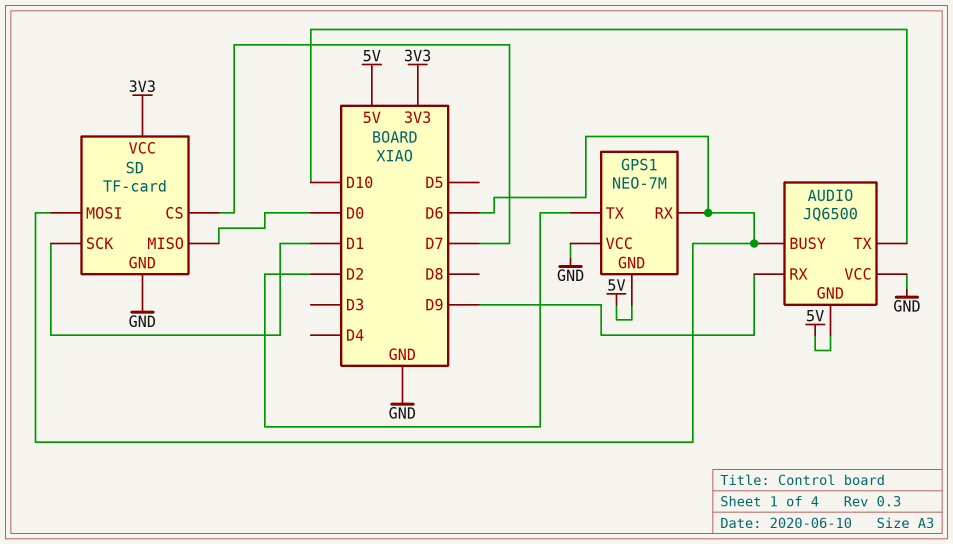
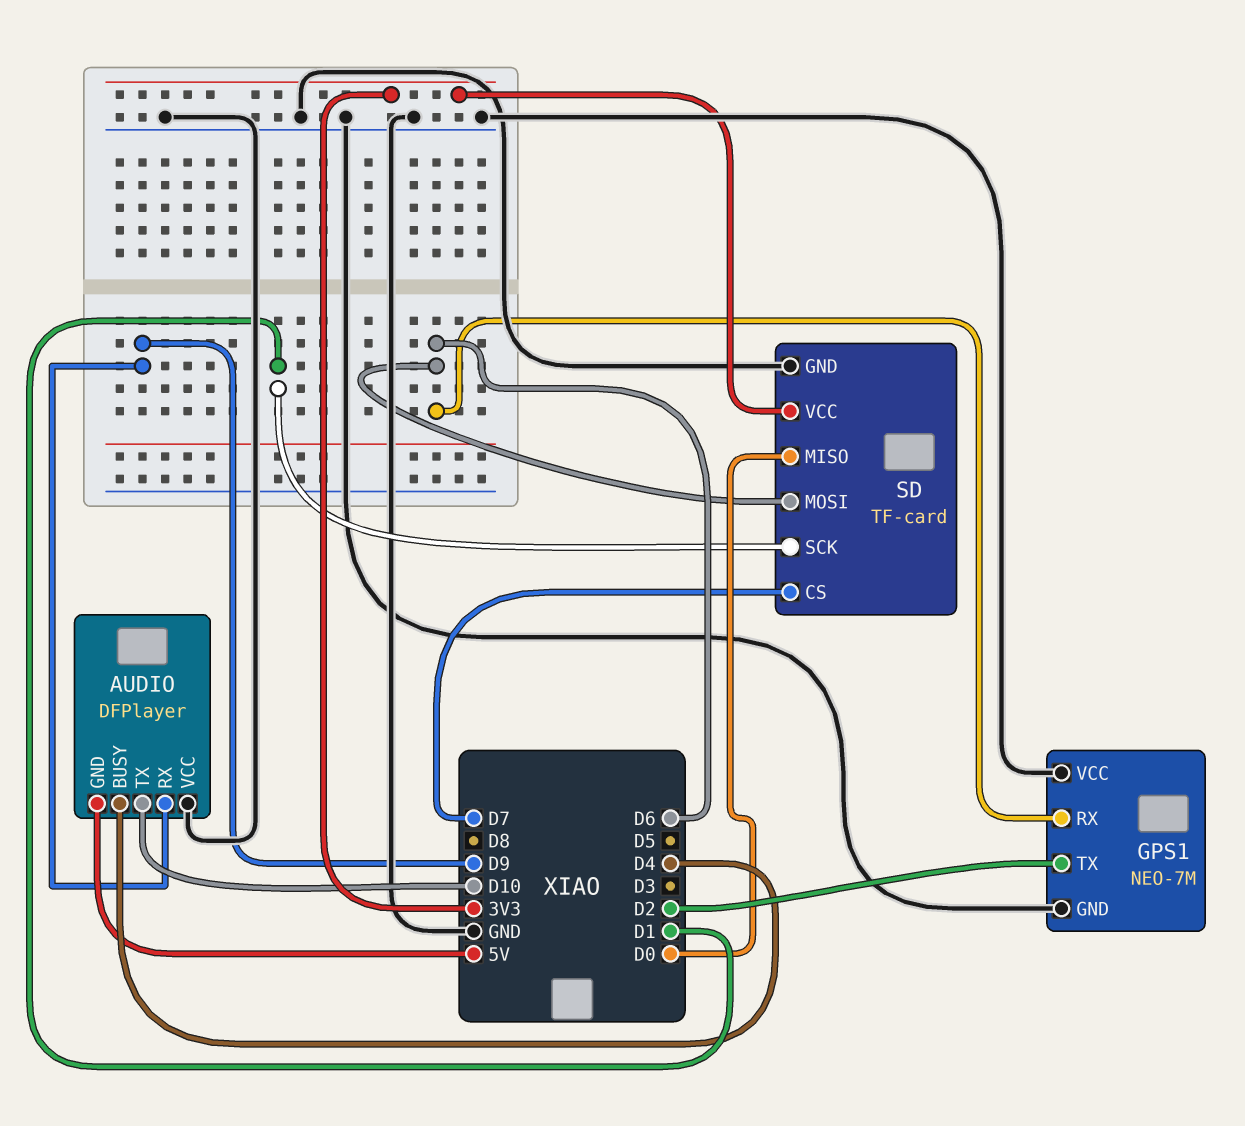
AUDIO: JQ6500 -> DFPlayer
AUDIO pin BUSY: D6 -> D4
GPS1 pin GND: 5V -> GND

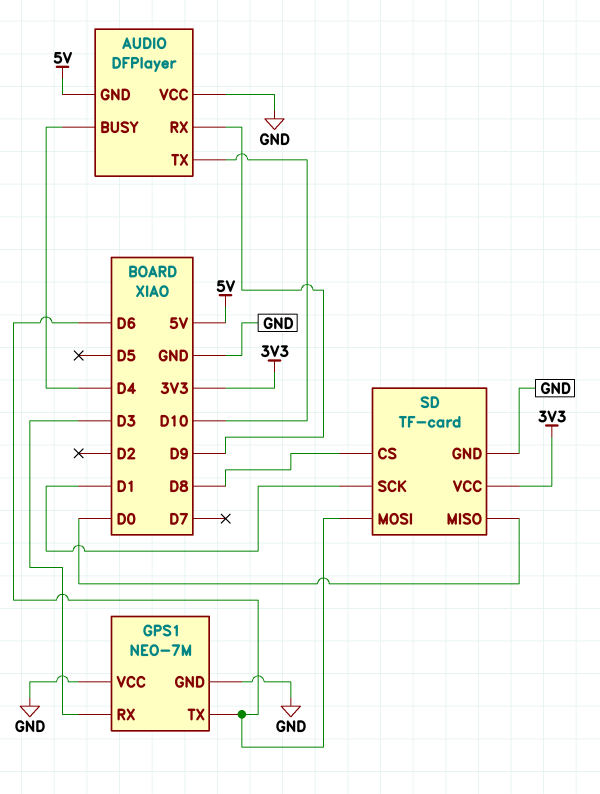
GPS1 pin RX: D6 -> D3
GPS1 pin TX: D2 -> D6
SD pin CS: D7 -> D8

